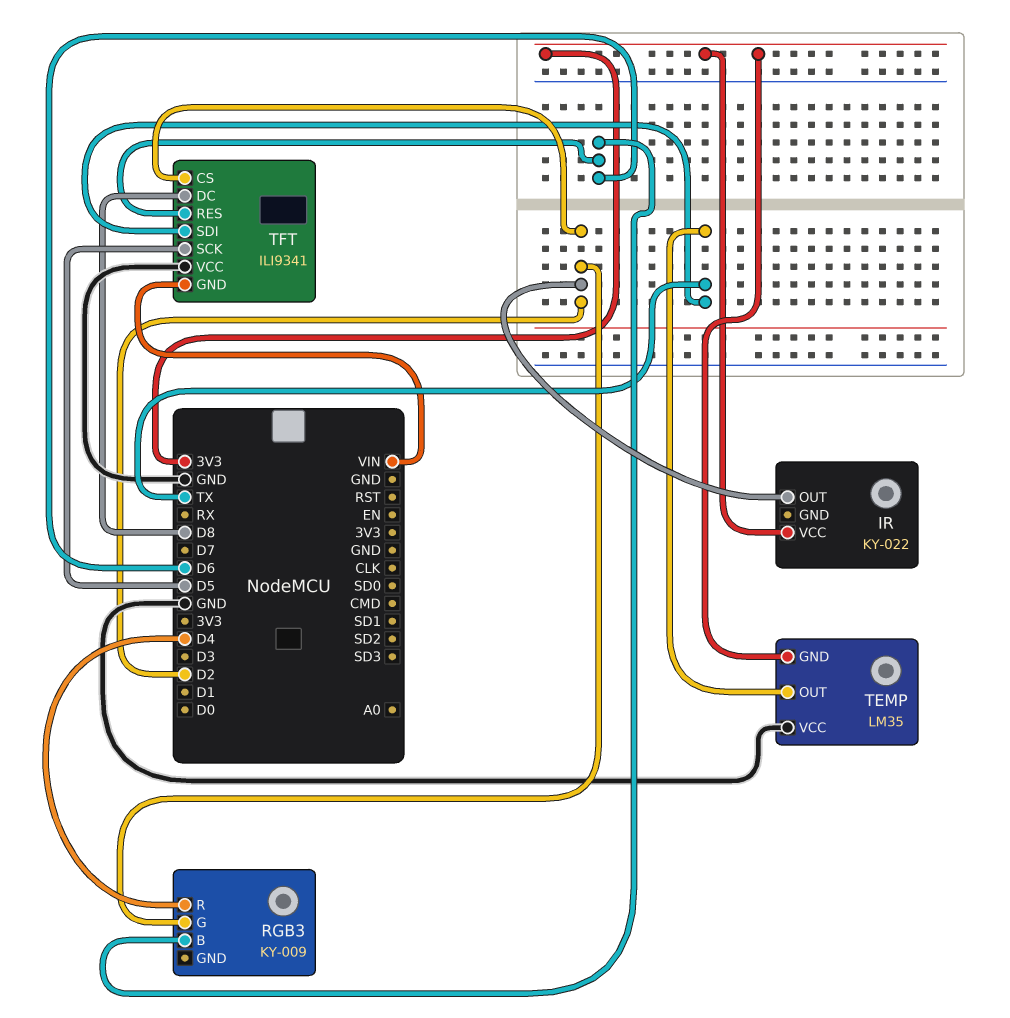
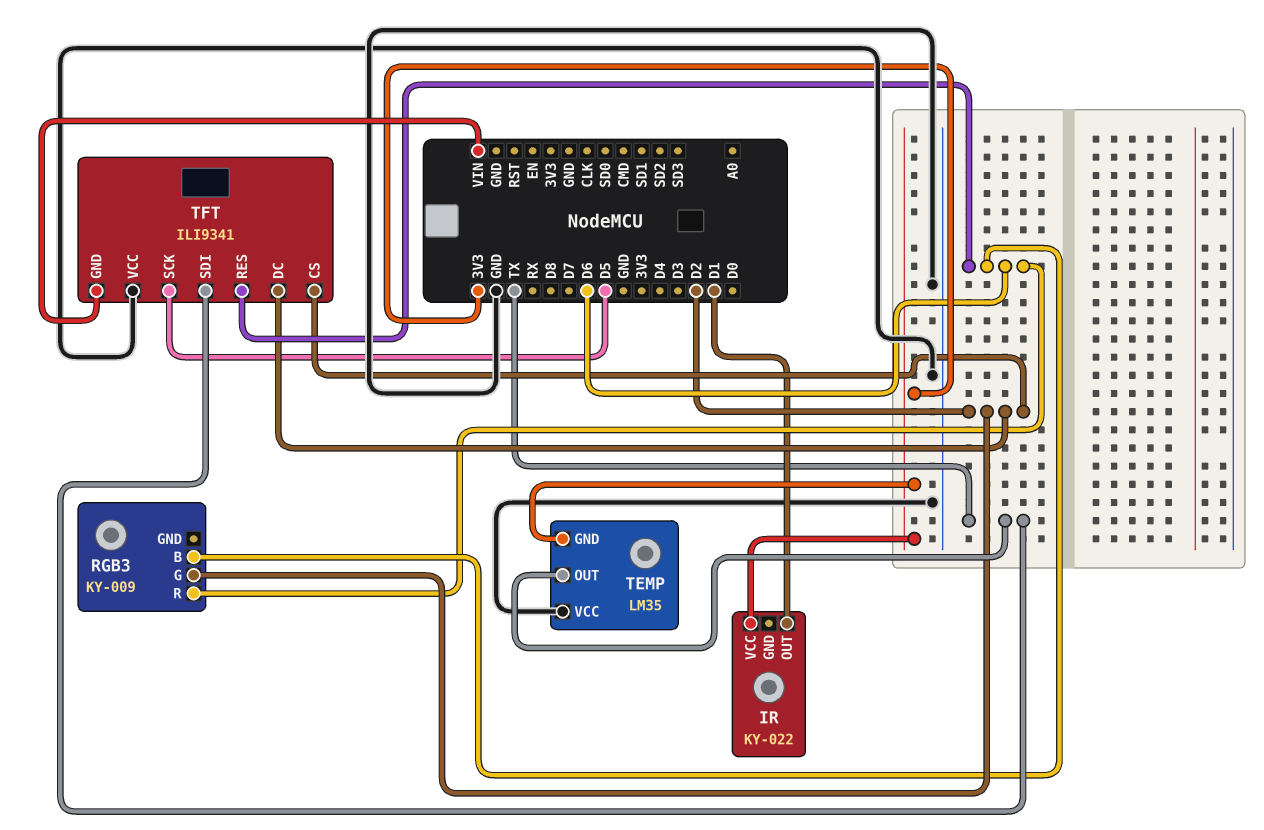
IR pin OUT: D2 -> D1
RGB3 pin R: D4 -> D6
TFT pin DC: D8 -> D2

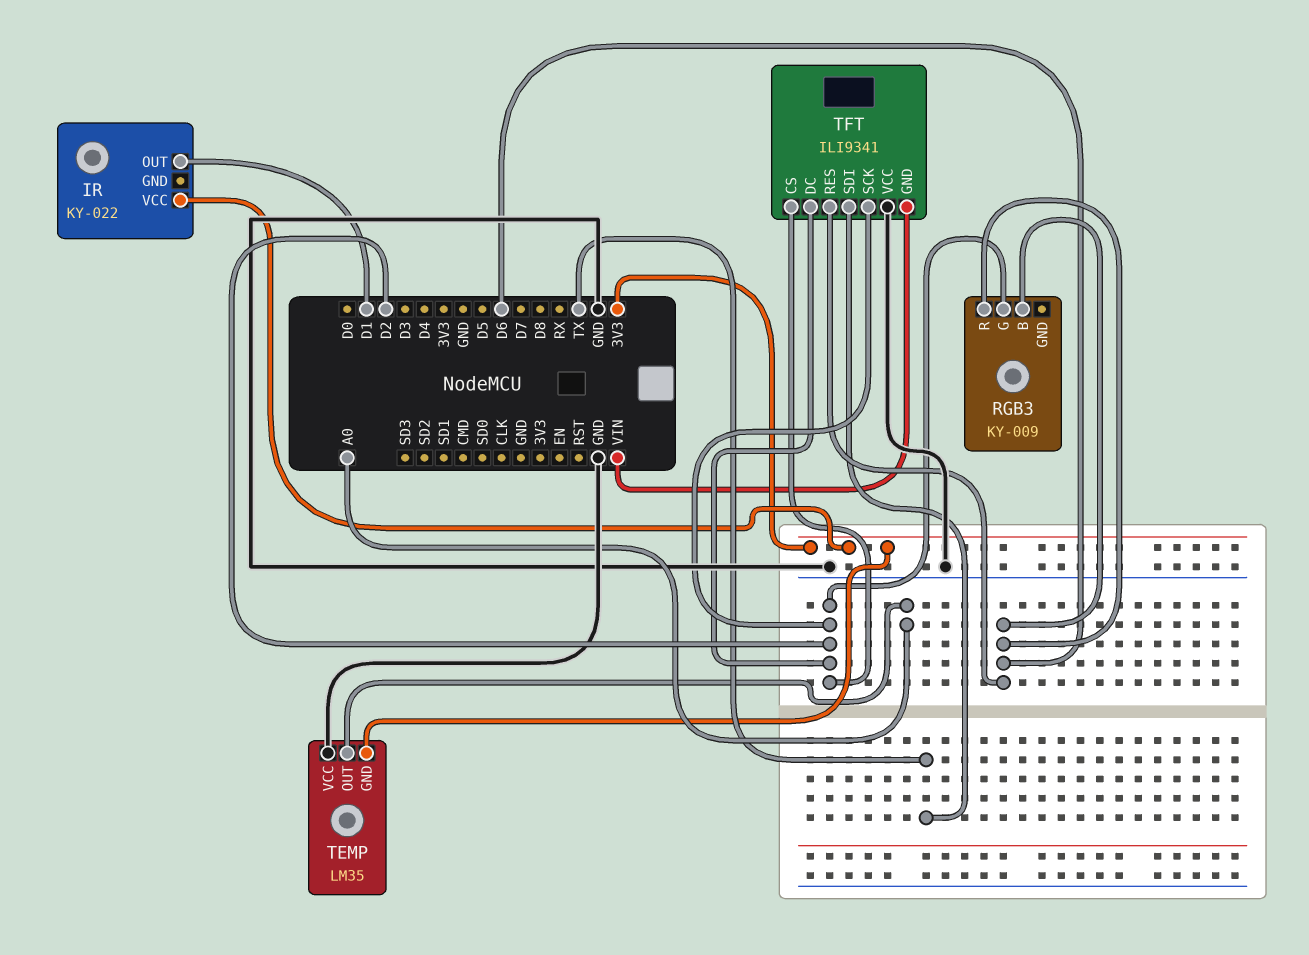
TEMP pin OUT: TX -> A0
TFT pin SCK: D5 -> D2

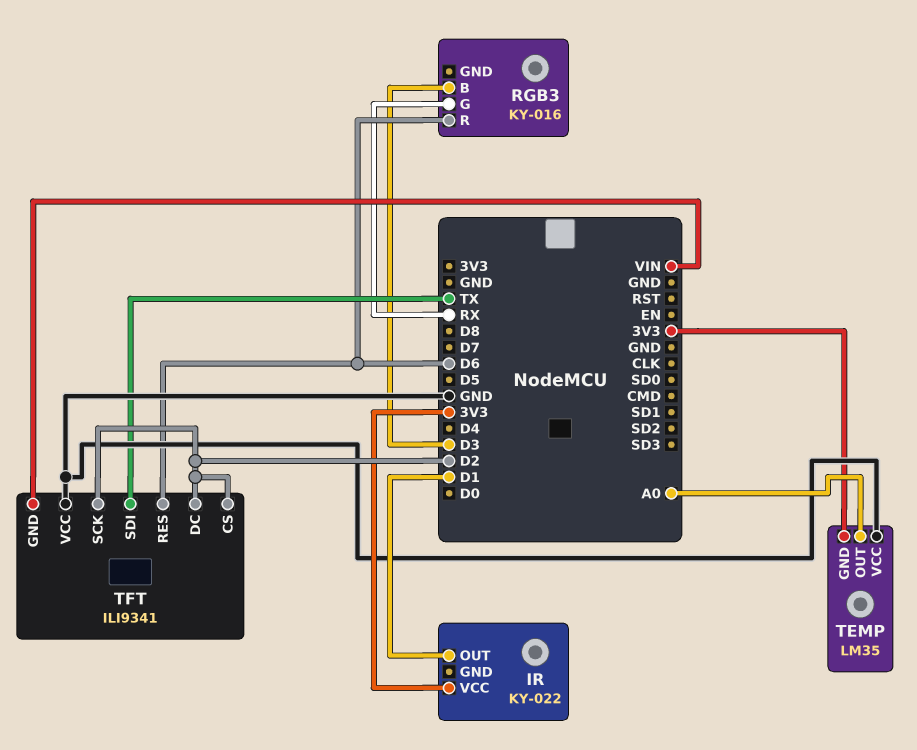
RGB3: KY-009 -> KY-016
RGB3 pin B: D6 -> D3
RGB3 pin G: D2 -> RX

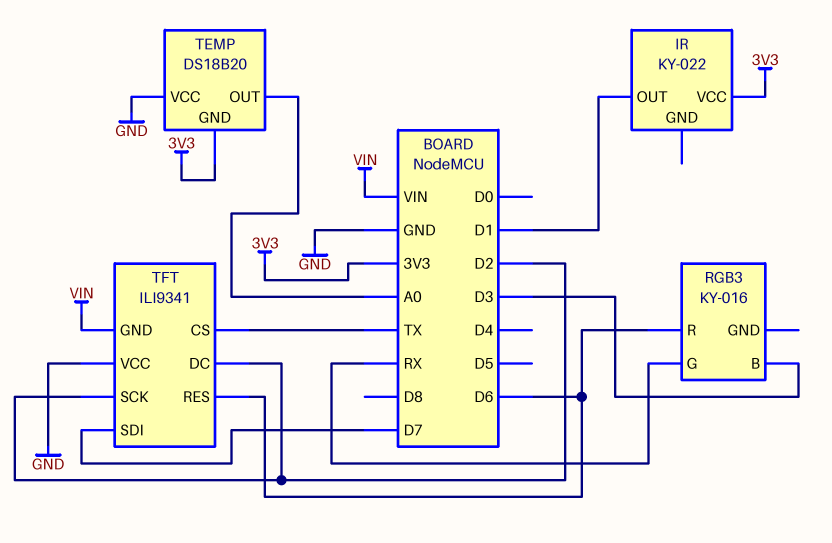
TEMP: LM35 -> DS18B20
TFT pin CS: D2 -> TX
TFT pin SDI: TX -> D7

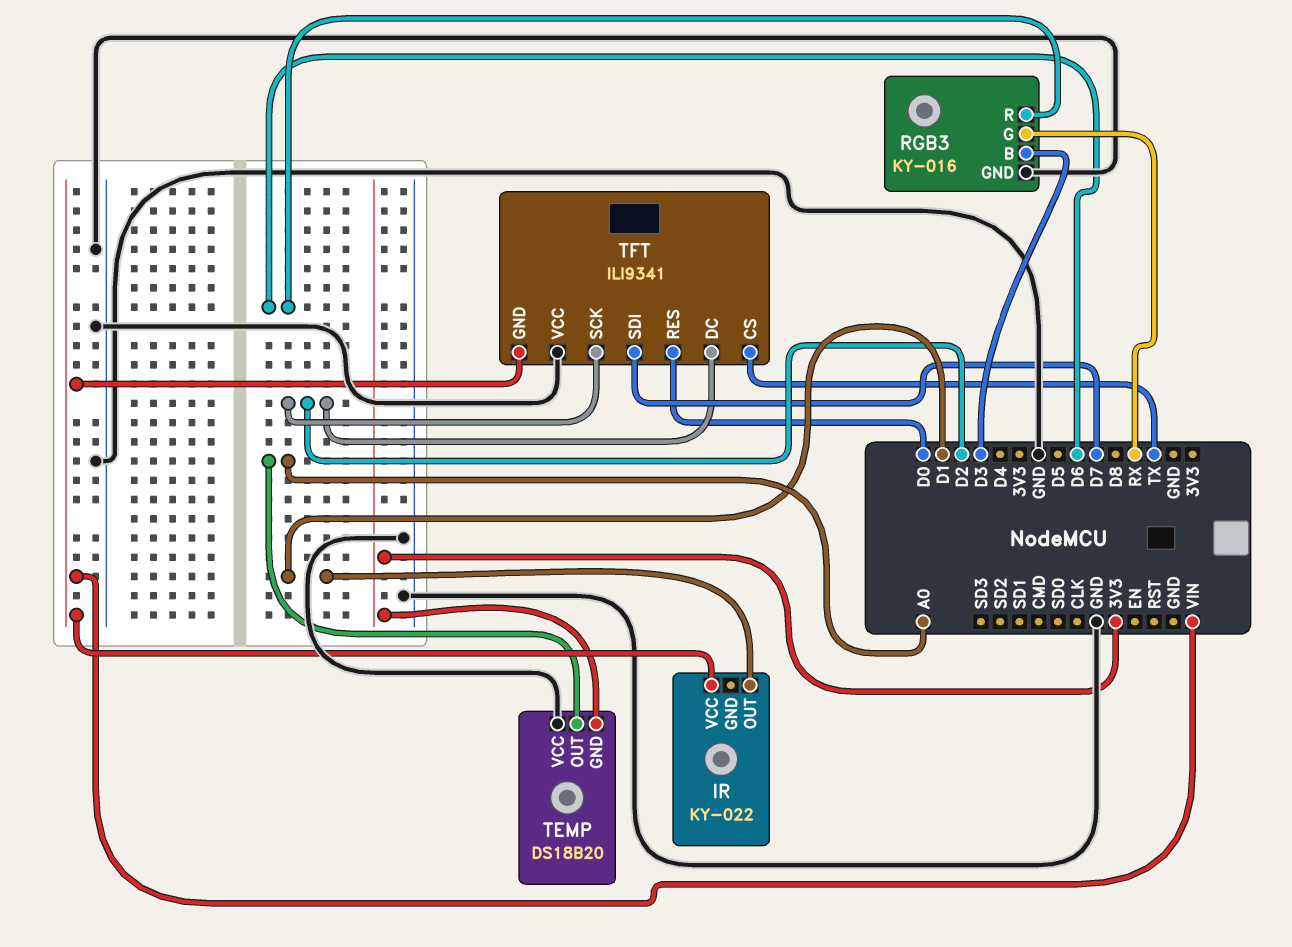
IR pin VCC: 3V3 -> VIN
RGB3 pin GND: none -> GND
TFT pin RES: D6 -> D0

